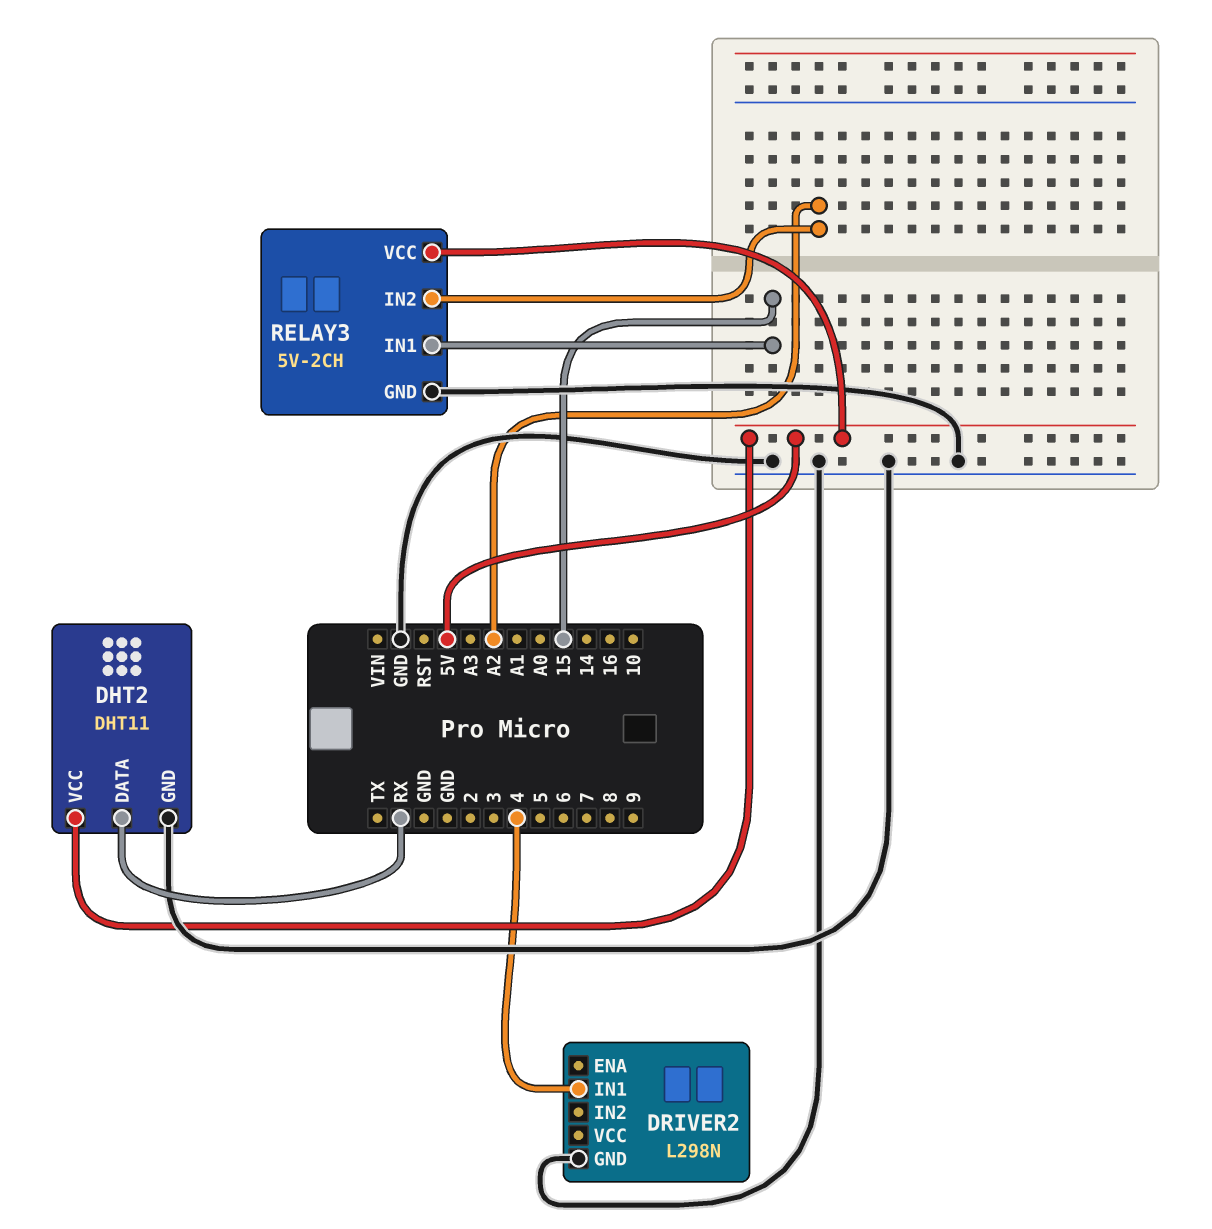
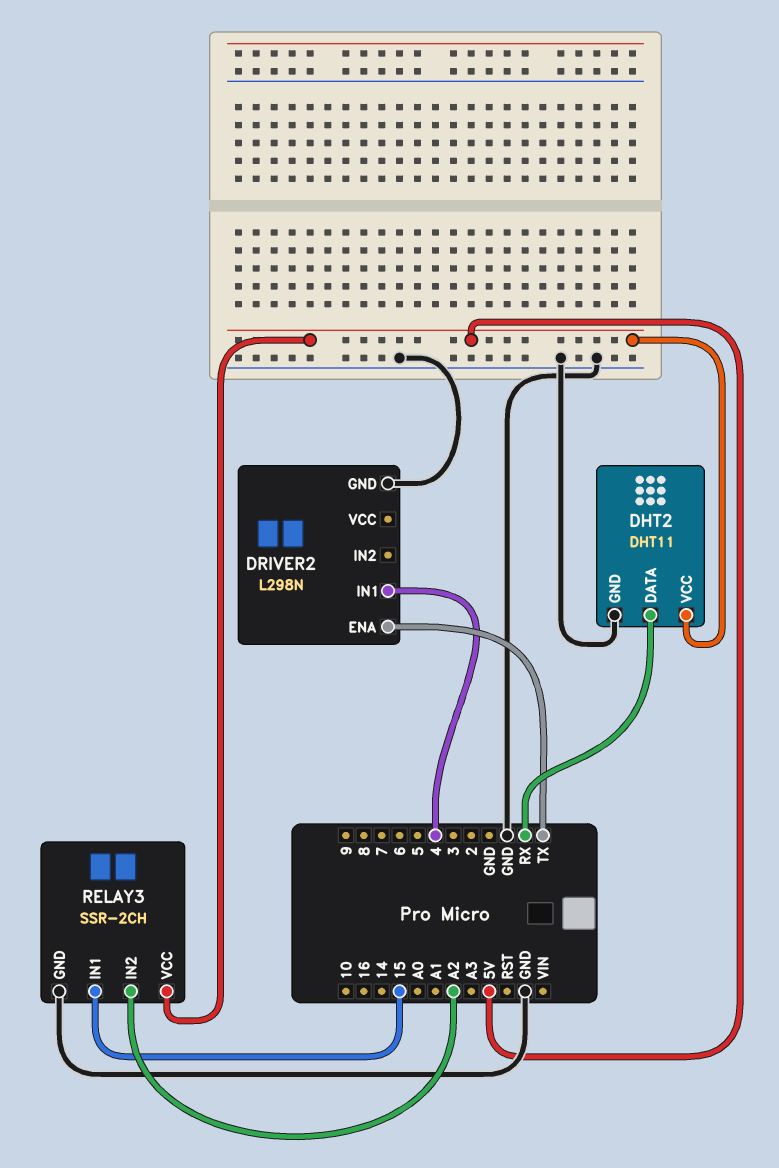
DRIVER2 pin ENA: none -> TX
RELAY3: 5V-2CH -> SSR-2CH

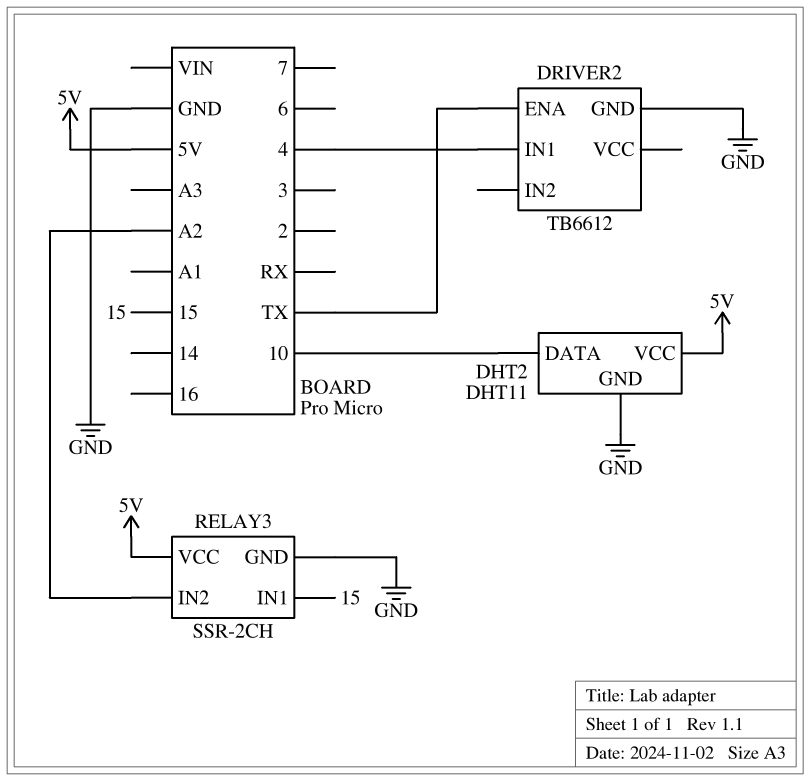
DHT2 pin DATA: RX -> 10
DRIVER2: L298N -> TB6612

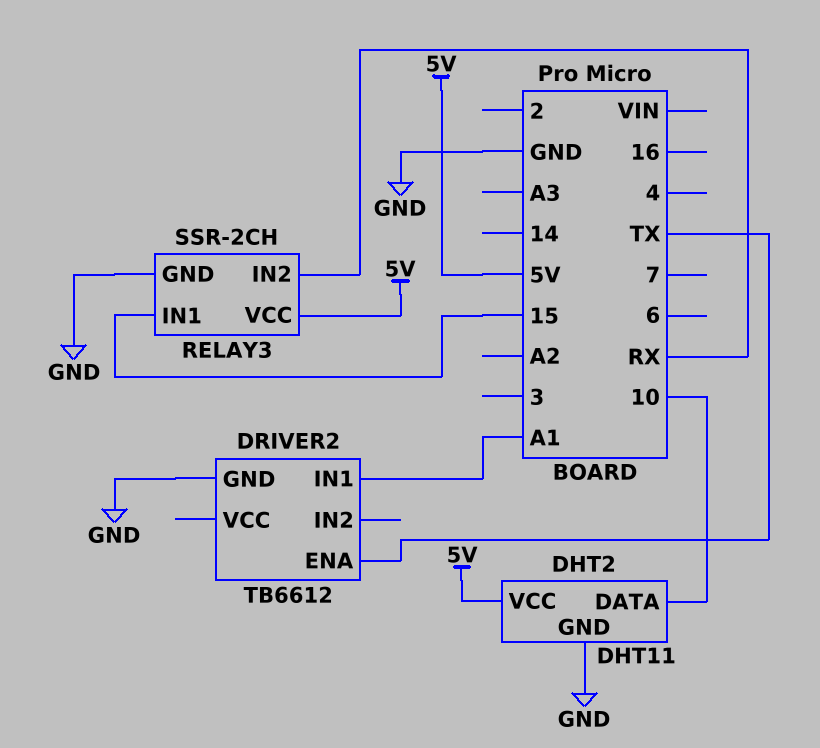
DRIVER2 pin IN1: 4 -> A1
RELAY3 pin IN2: A2 -> RX

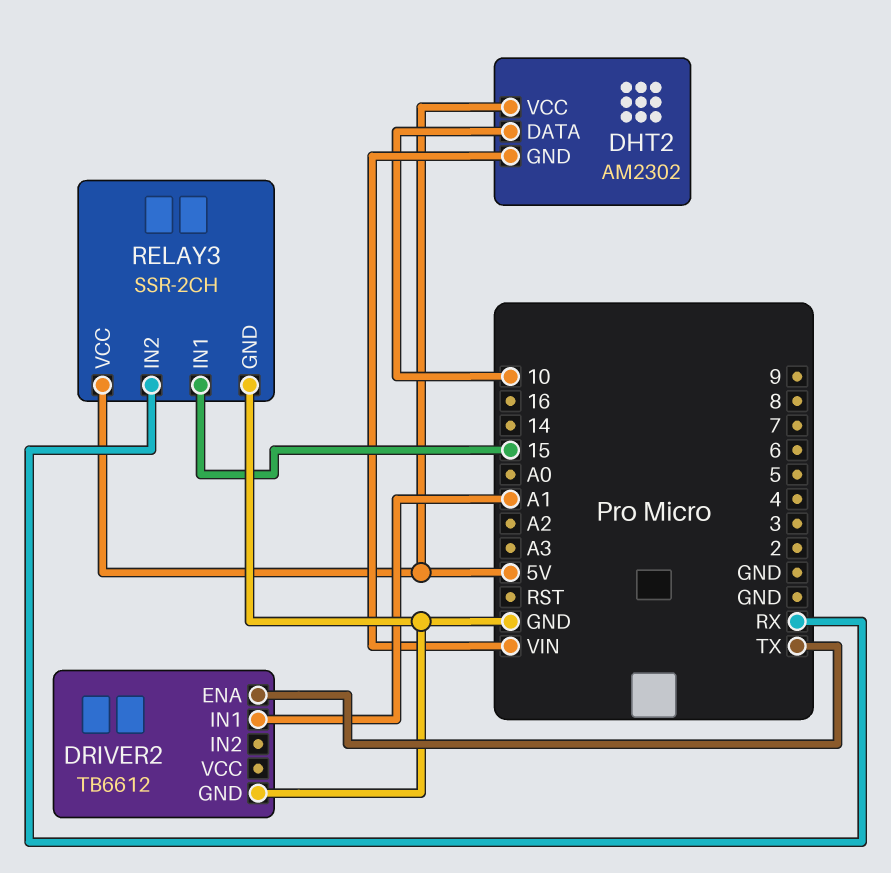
DHT2: DHT11 -> AM2302
DHT2 pin GND: GND -> VIN

